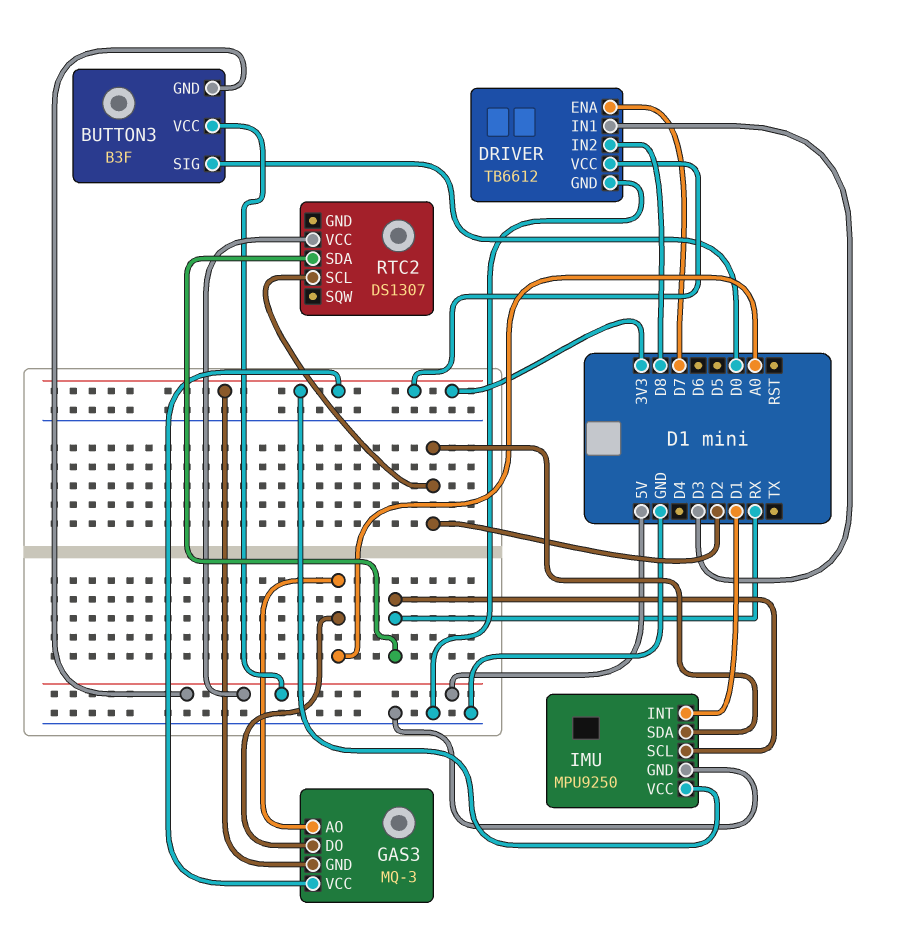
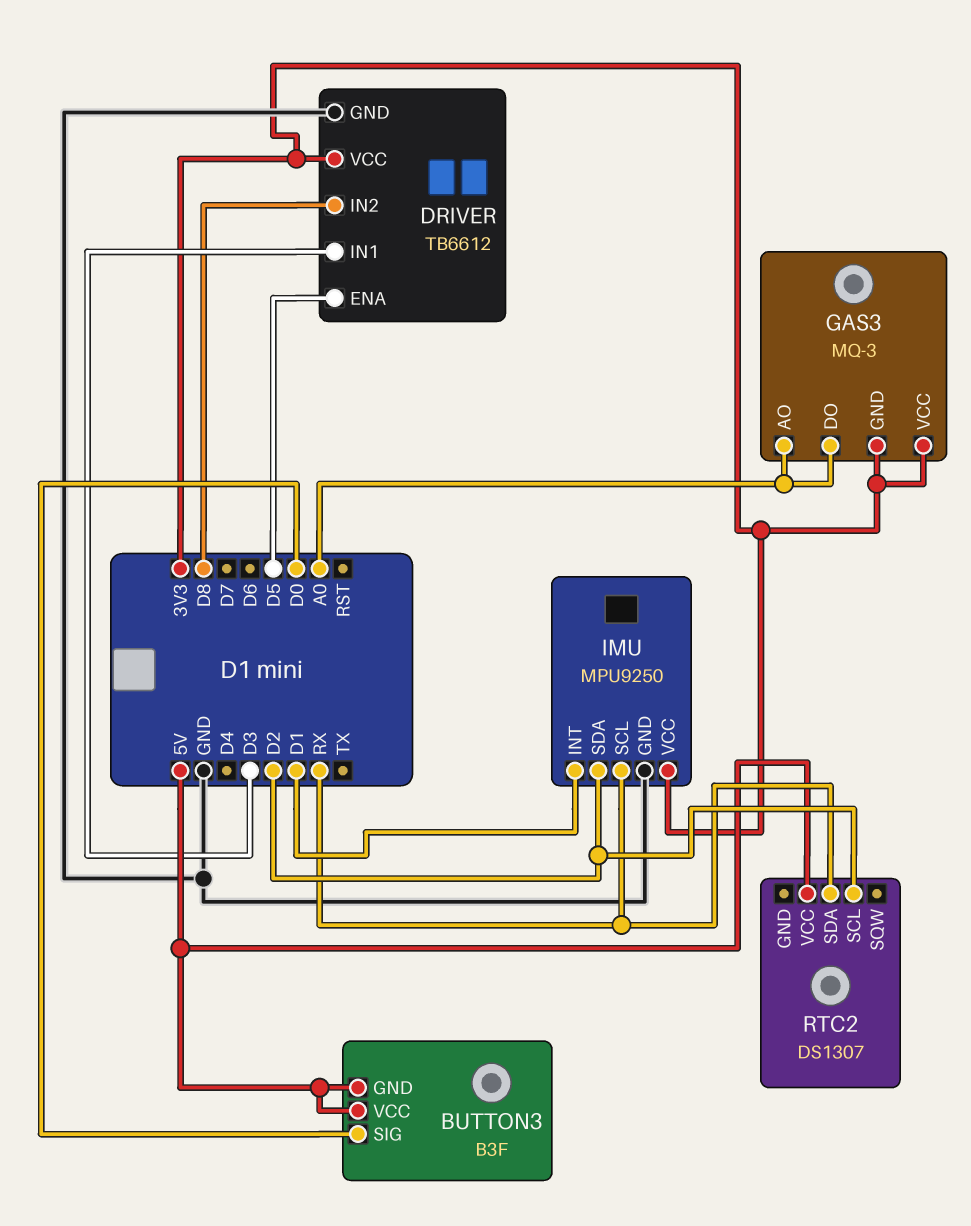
DRIVER pin ENA: D7 -> D5

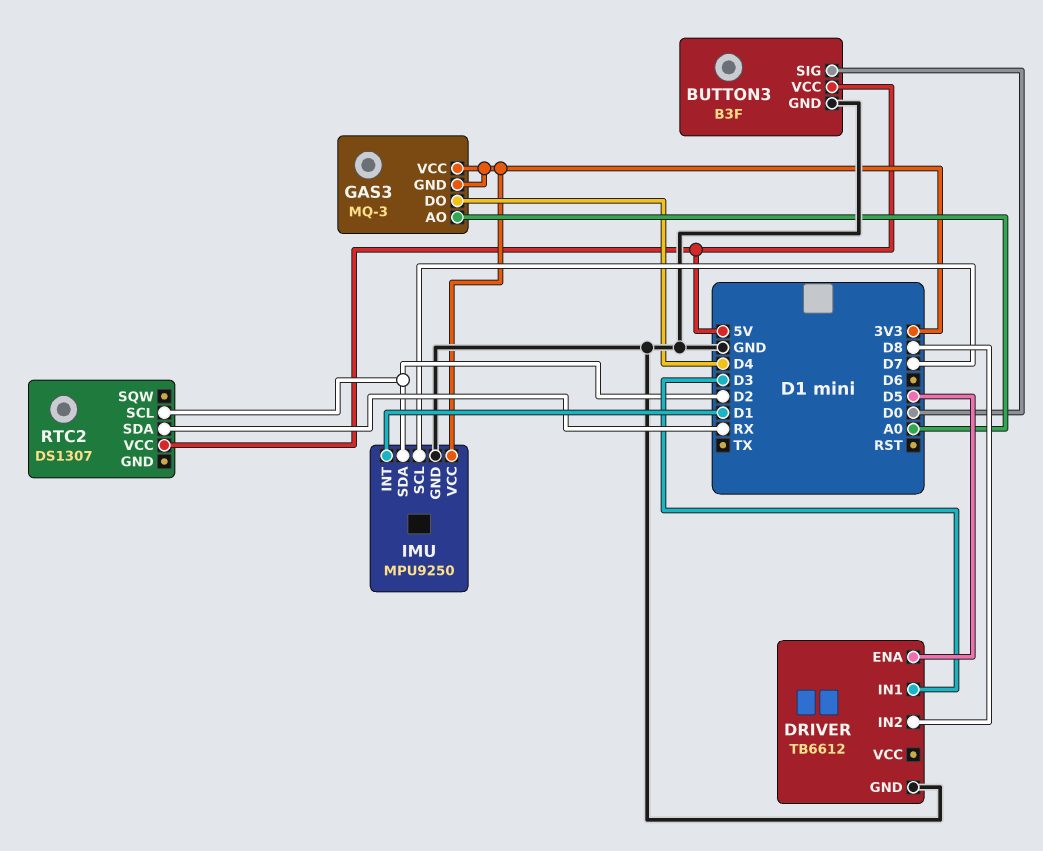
BUTTON3 pin GND: 5V -> GND
DRIVER pin VCC: 3V3 -> none
GAS3 pin DO: A0 -> D4
IMU pin SCL: RX -> D7

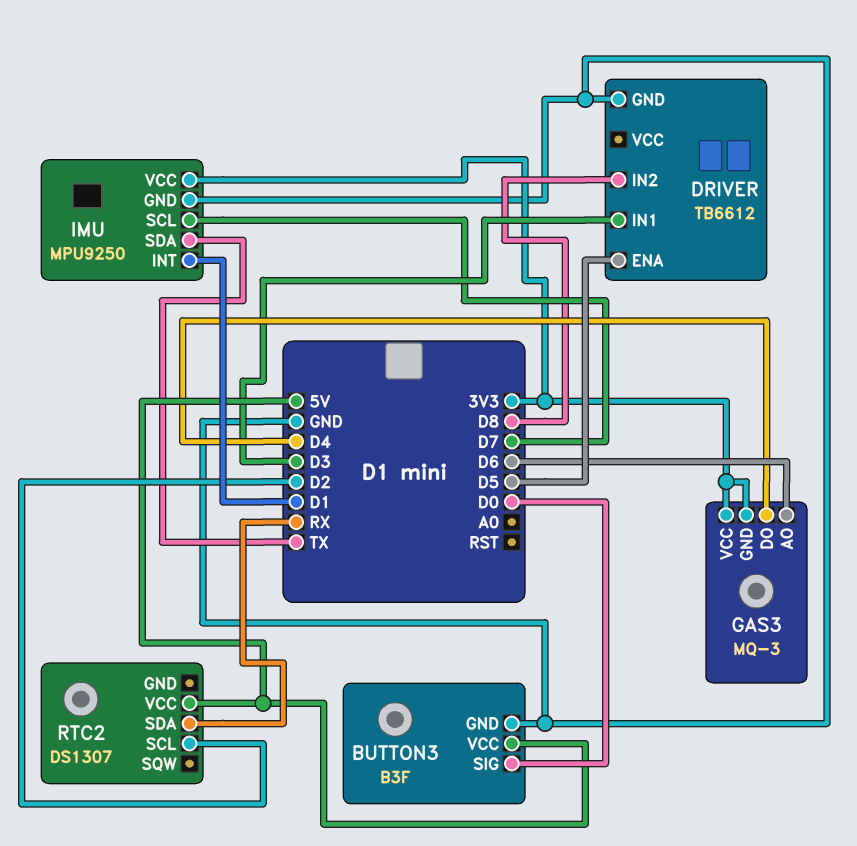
GAS3 pin AO: A0 -> D6
IMU pin SDA: D2 -> TX

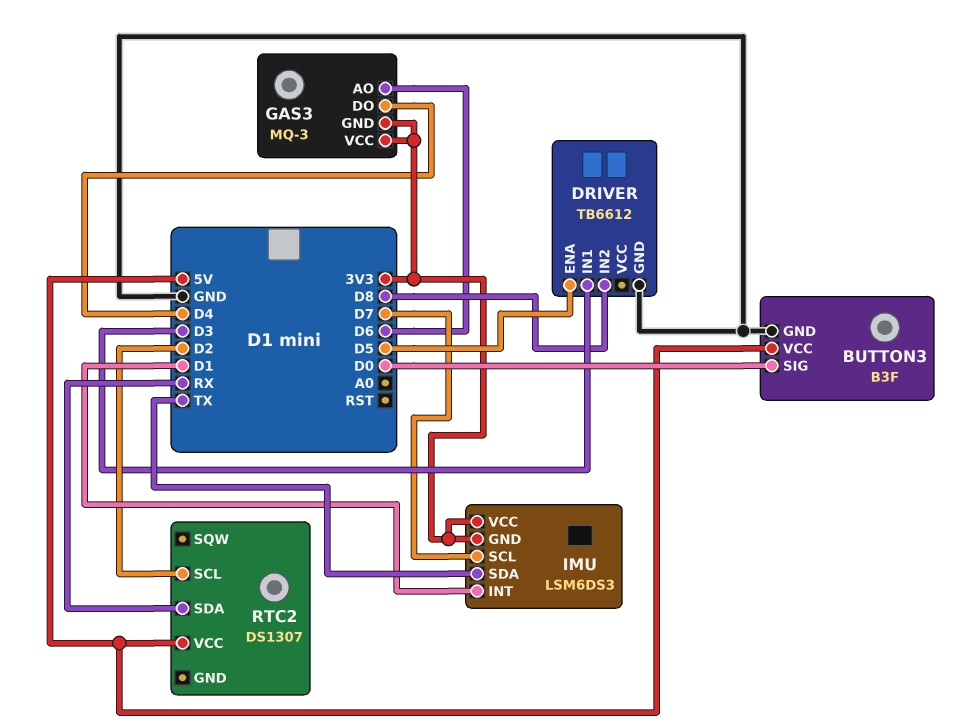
IMU: MPU9250 -> LSM6DS3
IMU pin GND: GND -> 3V3

